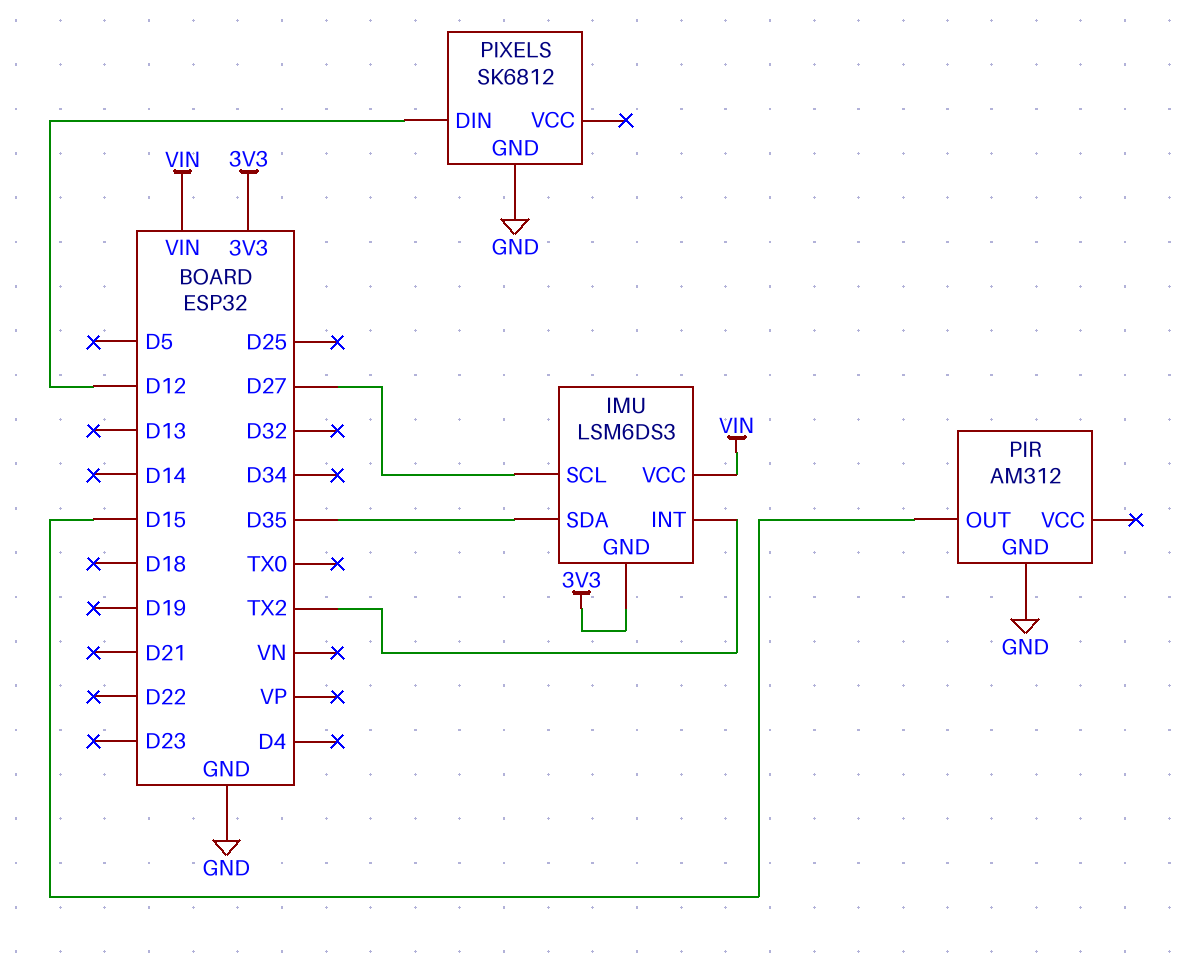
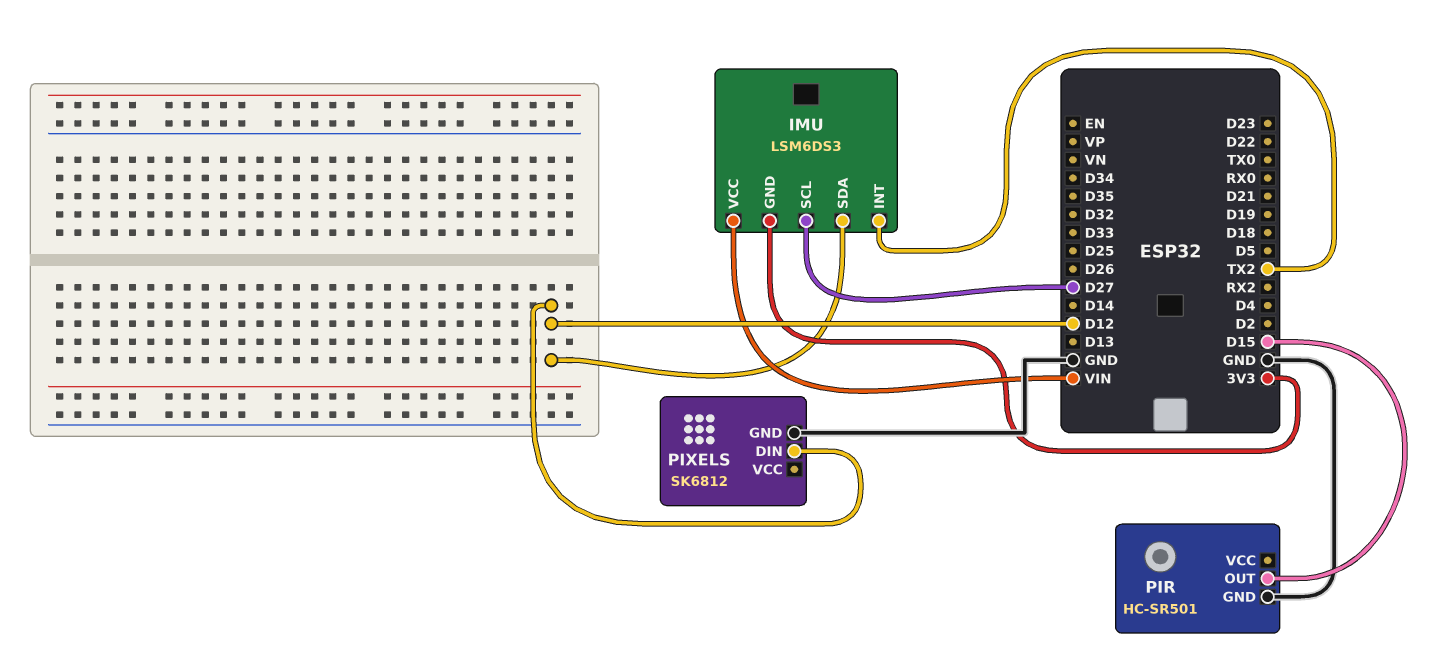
IMU pin SDA: D35 -> D12
PIR: AM312 -> HC-SR501

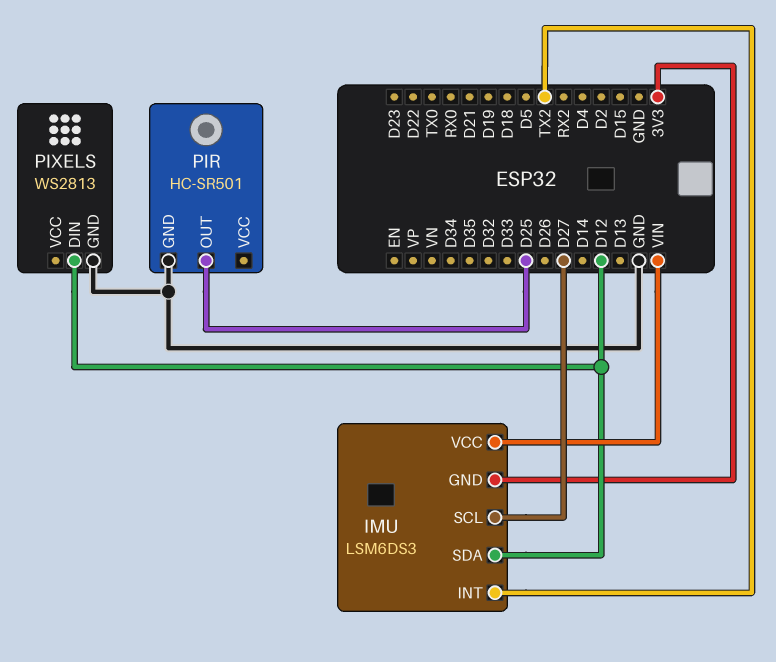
PIR pin OUT: D15 -> D25
PIXELS: SK6812 -> WS2813

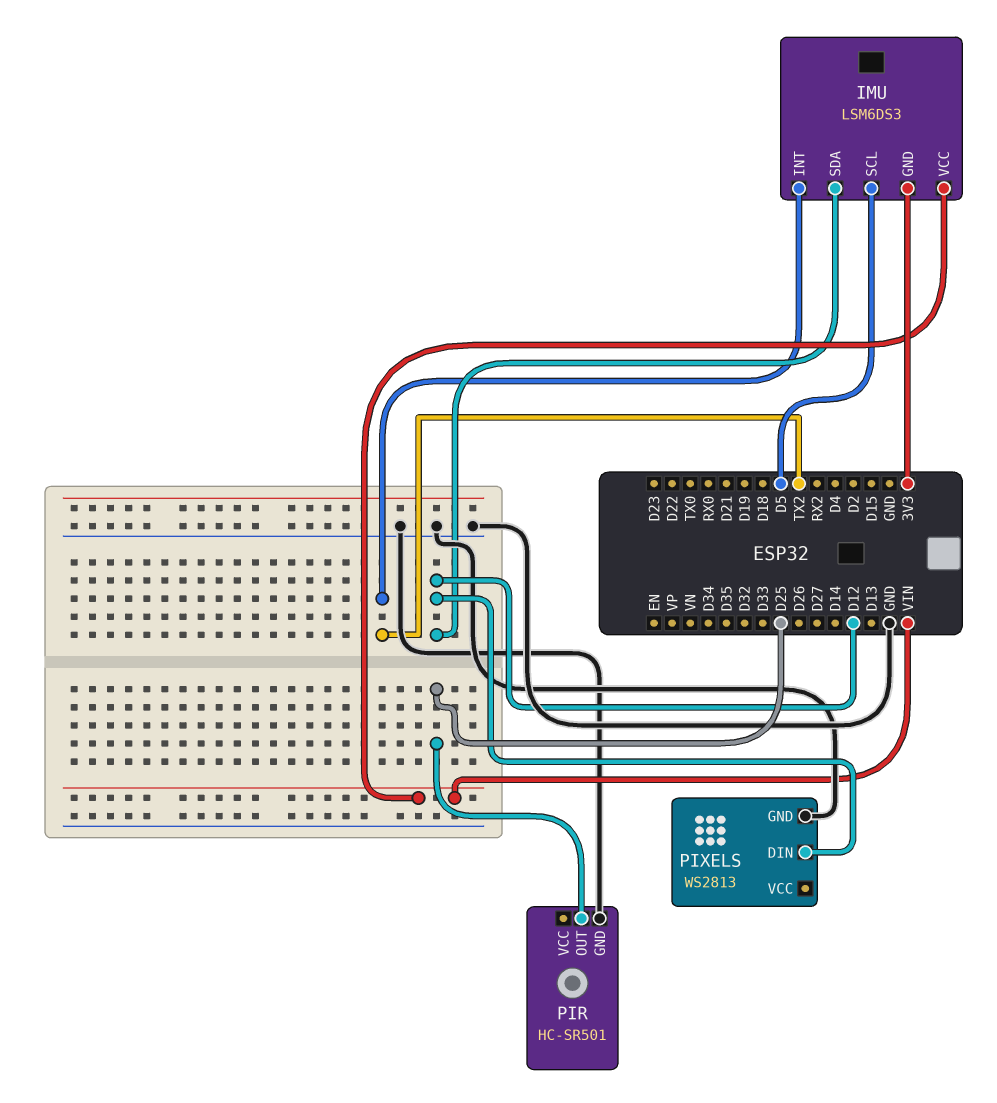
IMU pin SCL: D27 -> D5

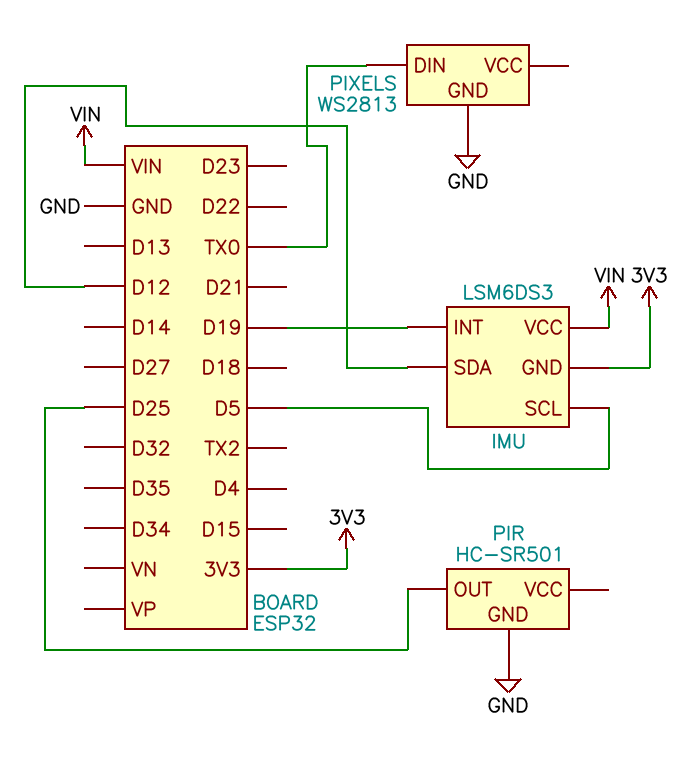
IMU pin INT: TX2 -> D19
PIXELS pin DIN: D12 -> TX0

